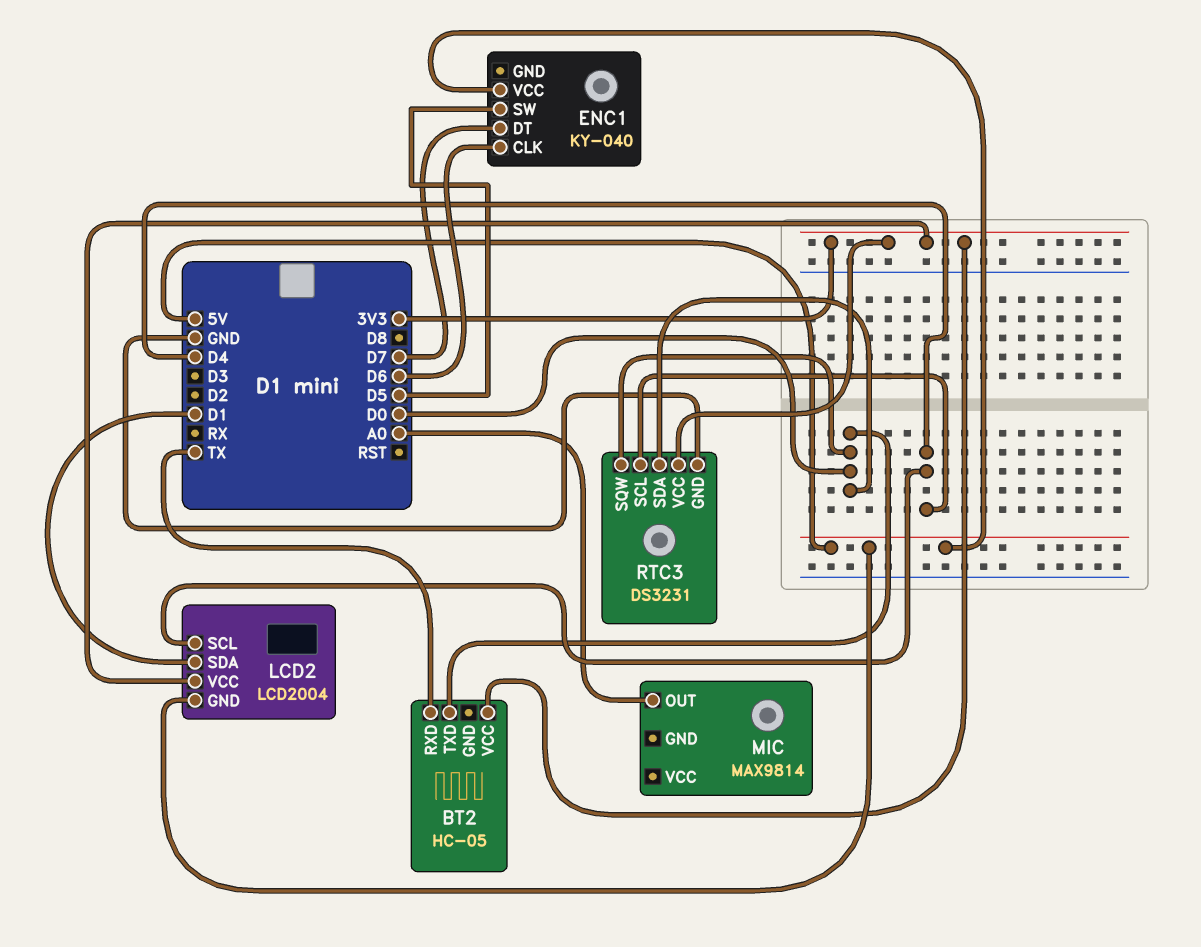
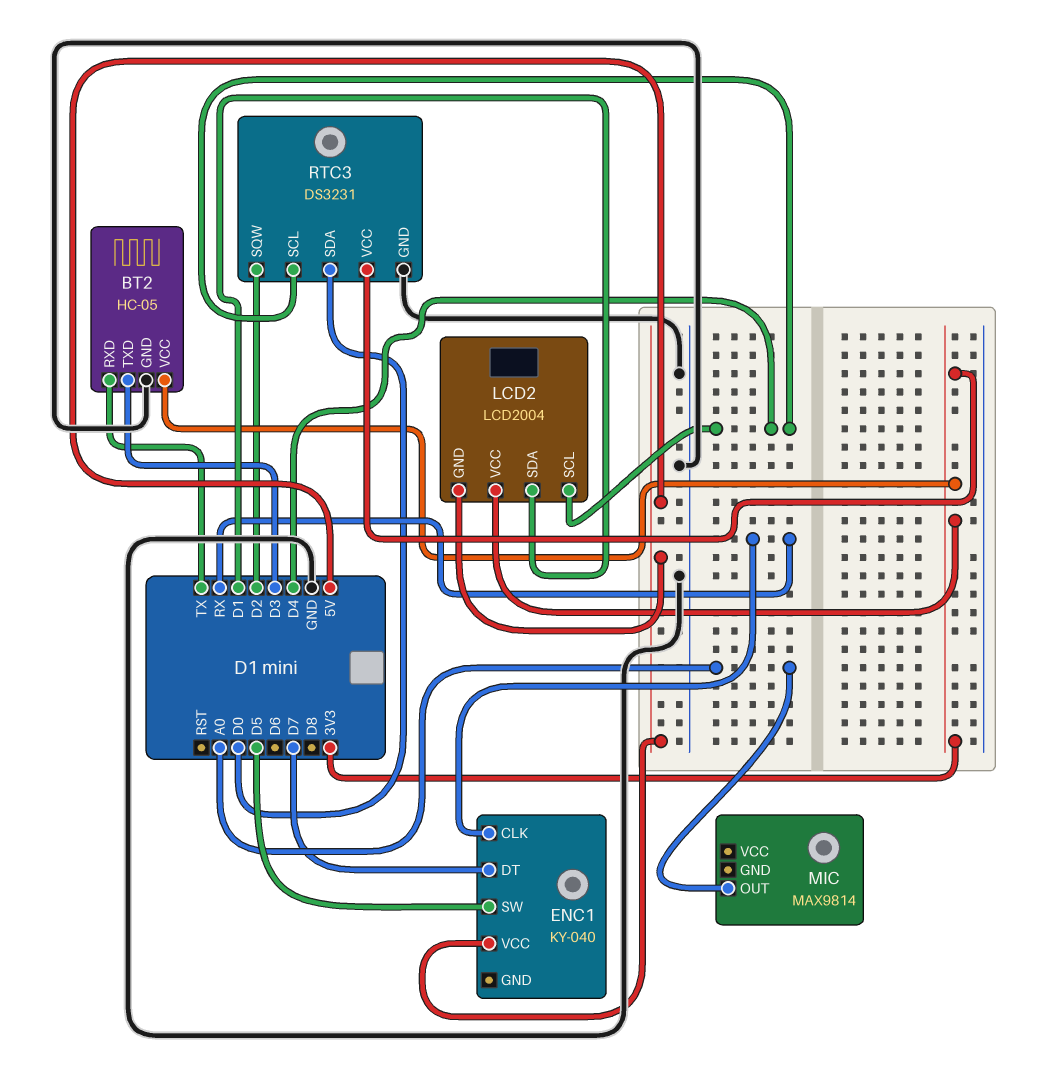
BT2 pin GND: none -> GND
BT2 pin TXD: D0 -> D3
ENC1 pin CLK: D6 -> RX
RTC3 pin SQW: D0 -> D2

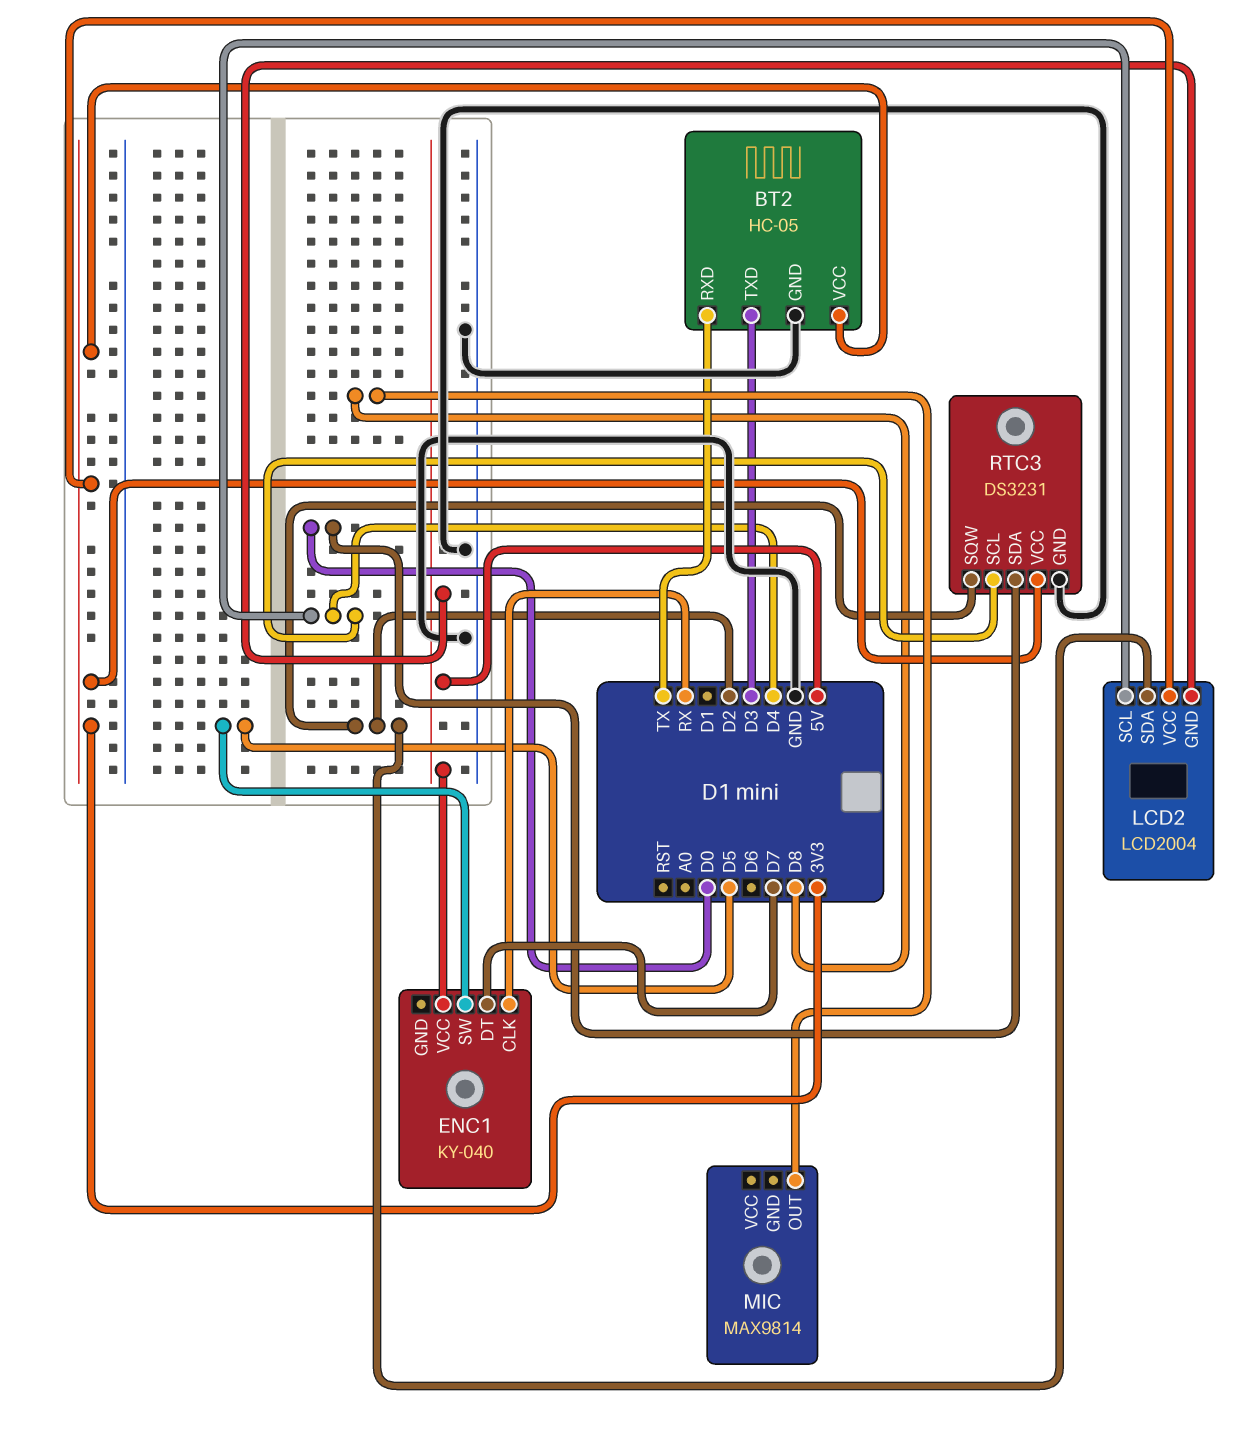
LCD2 pin SDA: D1 -> D2
MIC pin OUT: A0 -> D8

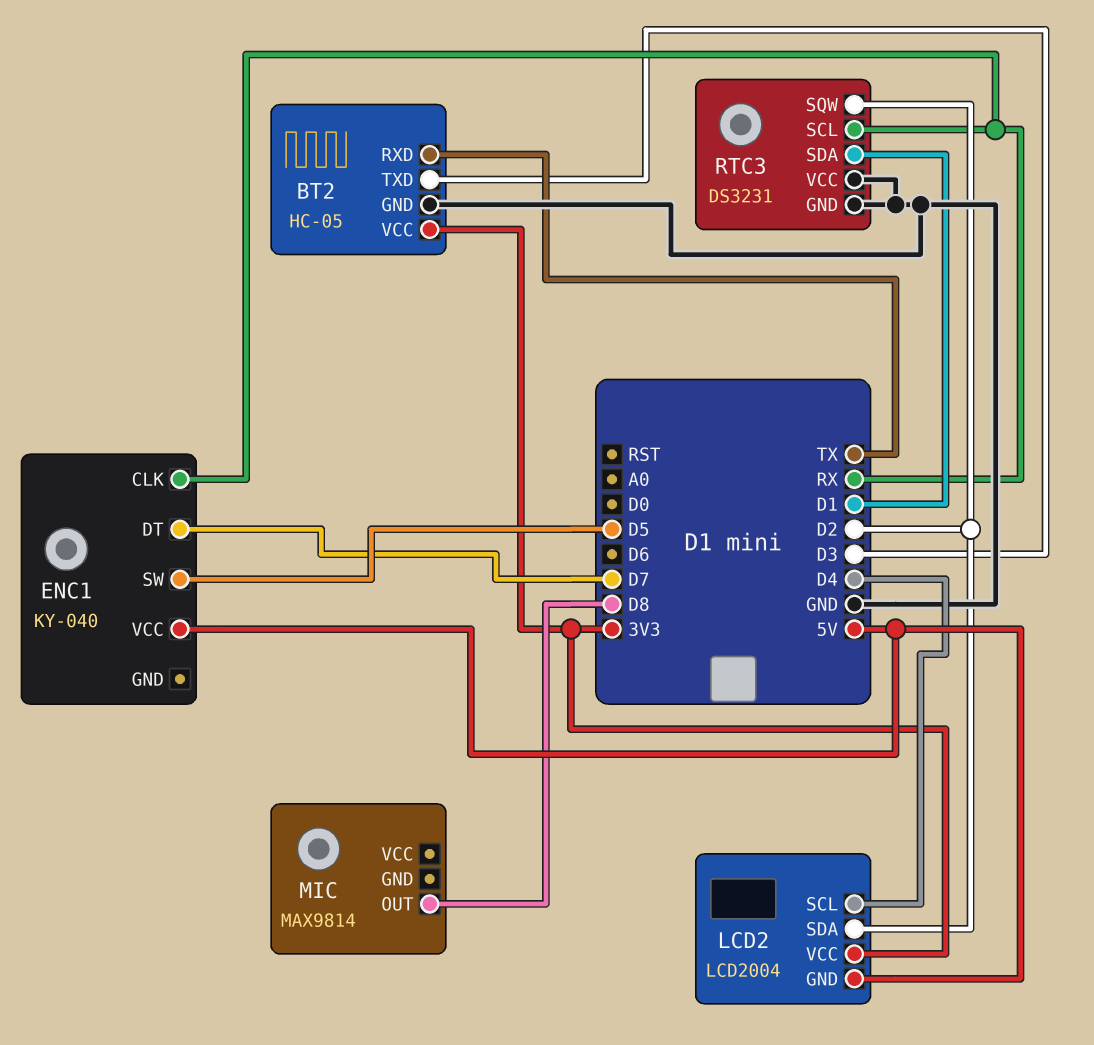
RTC3 pin SCL: D4 -> RX
RTC3 pin SDA: D0 -> D1
RTC3 pin VCC: 3V3 -> GND

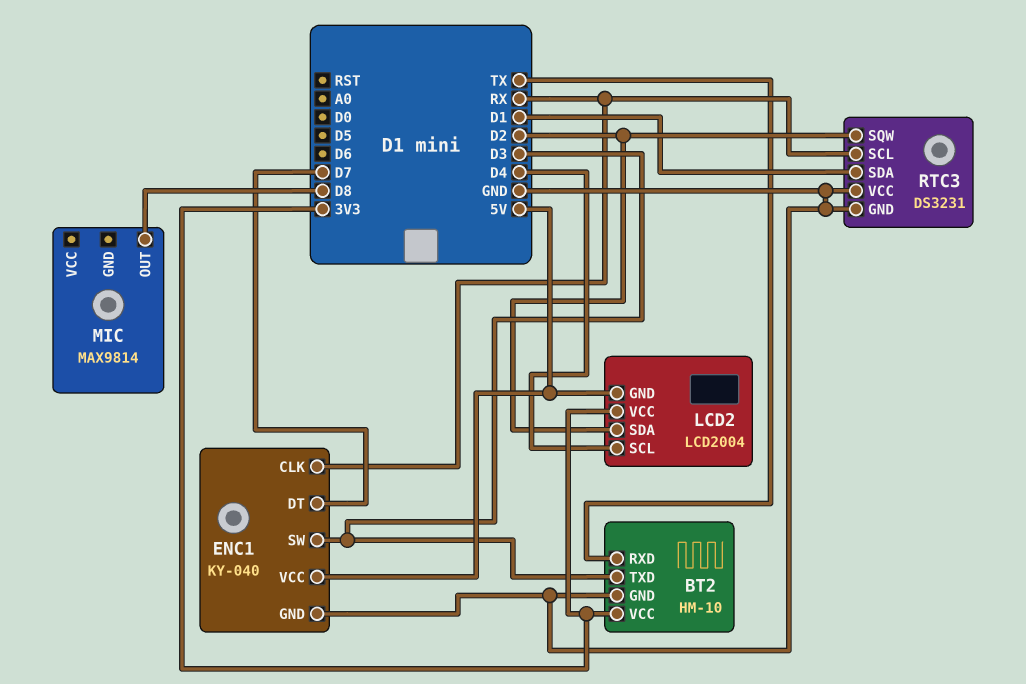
BT2: HC-05 -> HM-10
ENC1 pin GND: none -> GND
ENC1 pin SW: D5 -> D3

